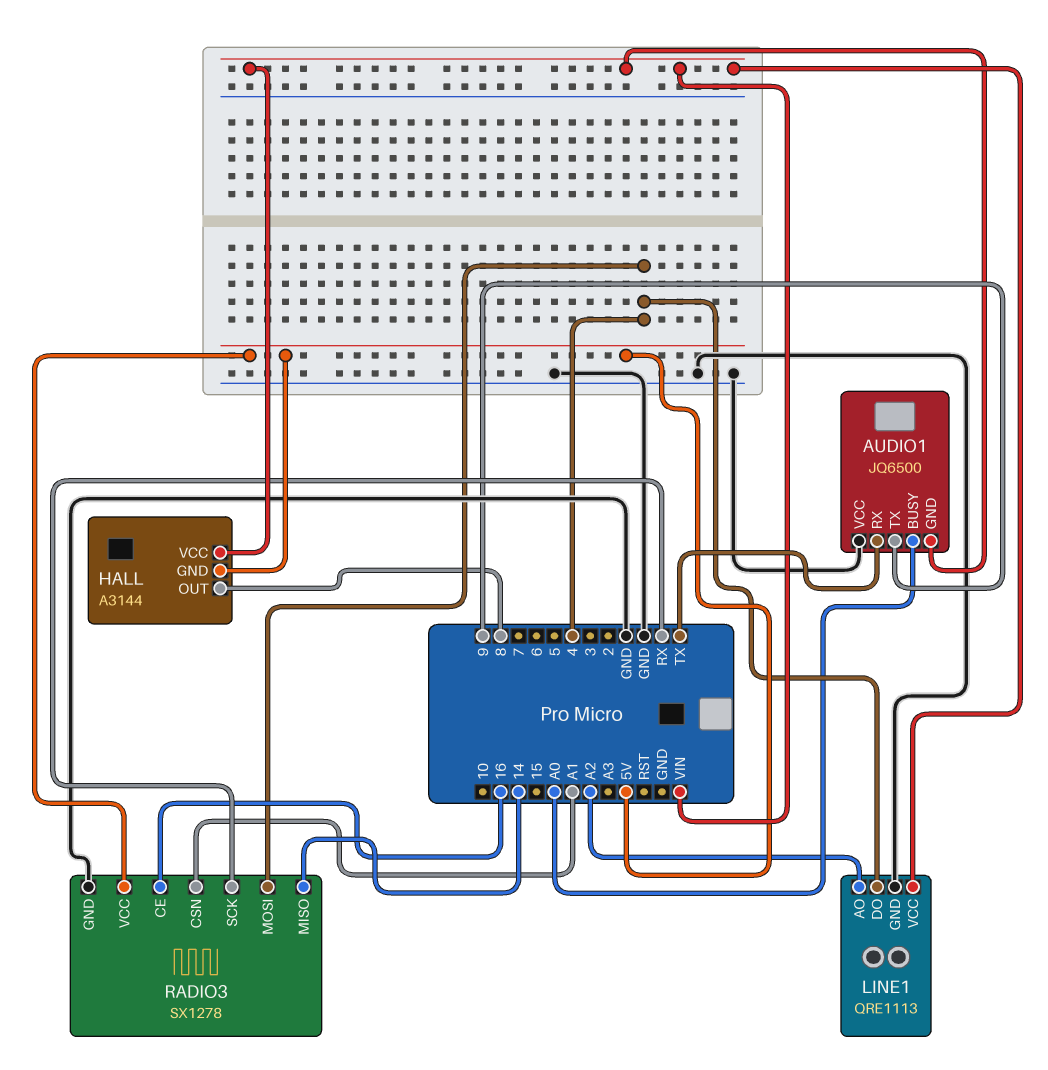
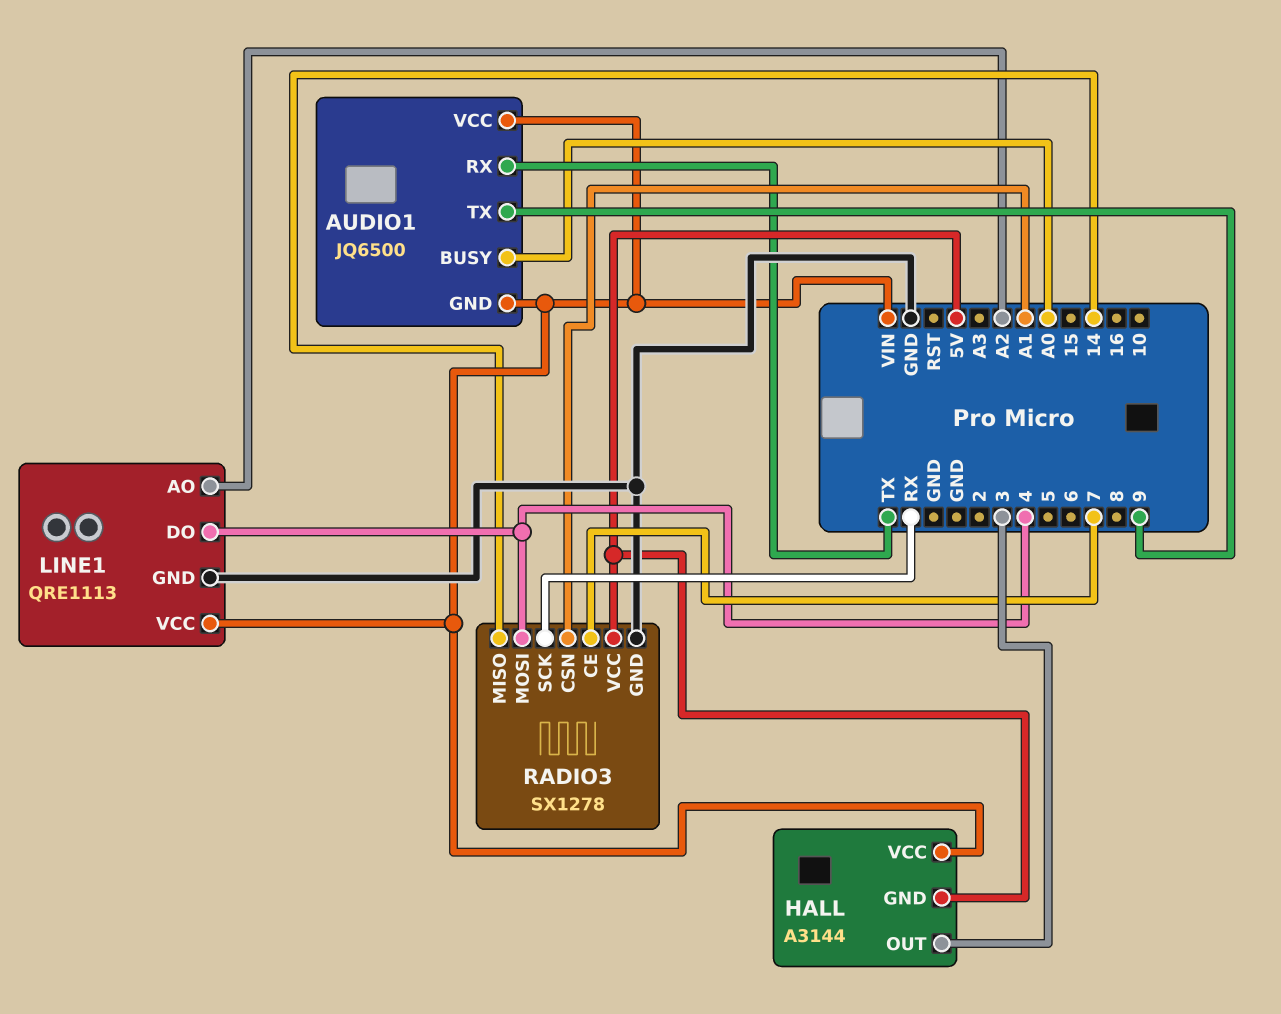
AUDIO1 pin VCC: GND -> VIN
HALL pin OUT: 8 -> 3
RADIO3 pin CE: 16 -> 7

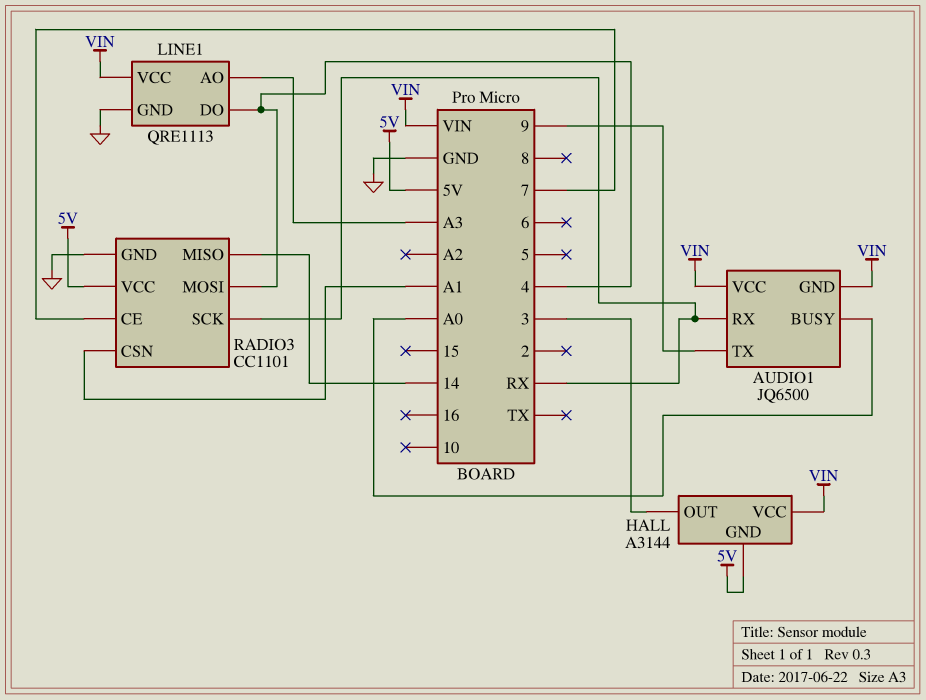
AUDIO1 pin RX: TX -> RX
LINE1 pin AO: A2 -> A3
RADIO3: SX1278 -> CC1101

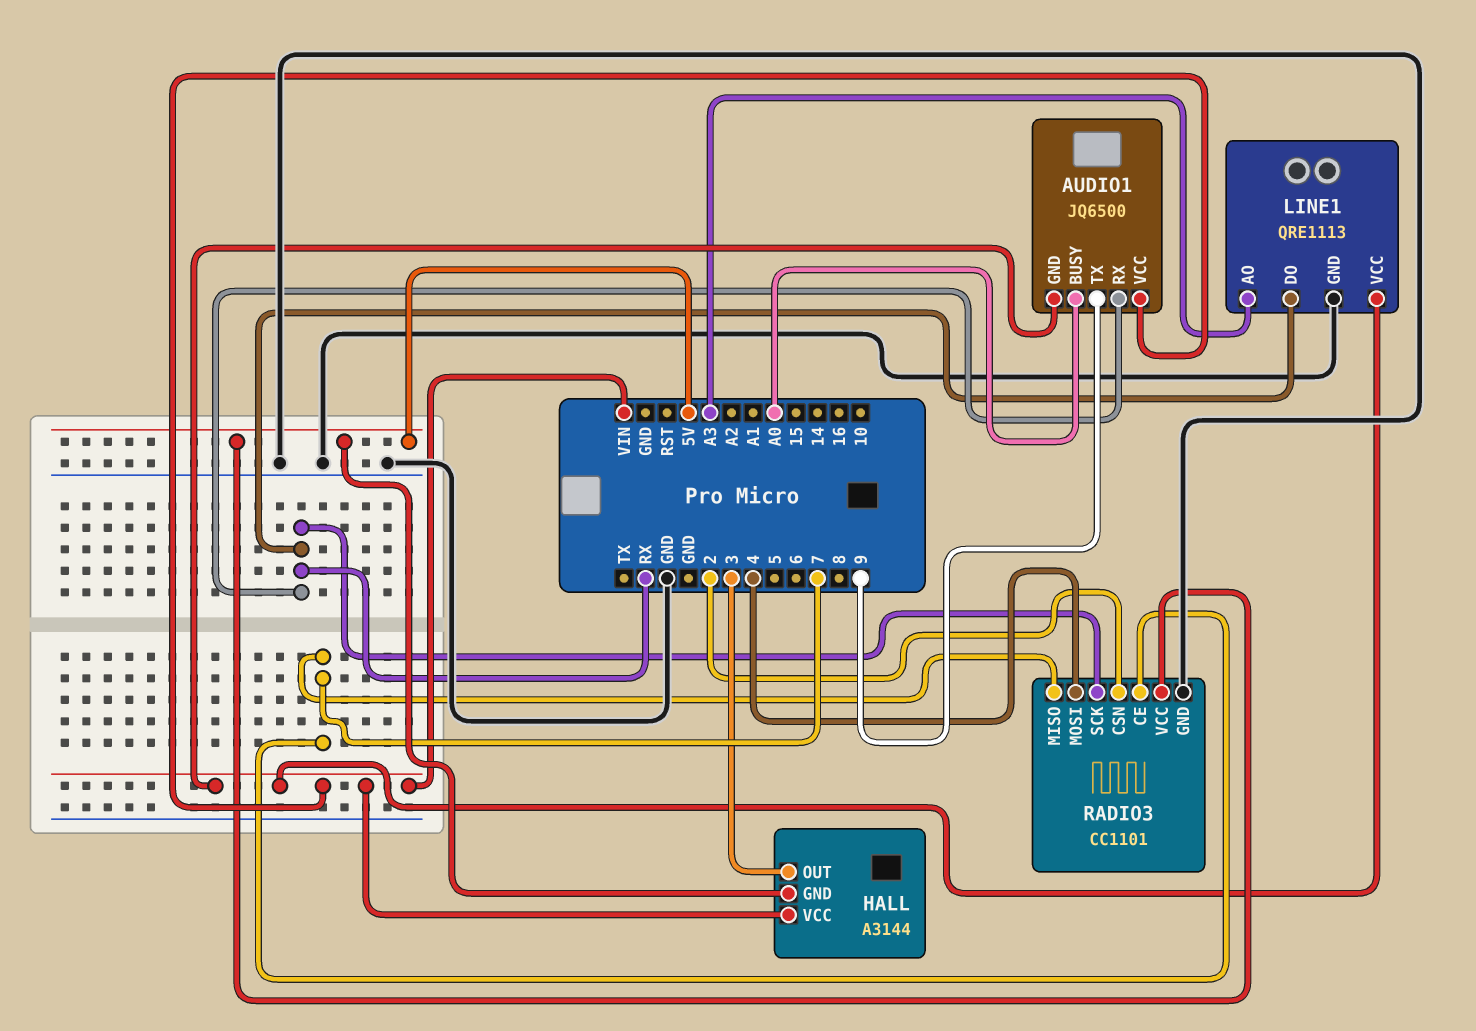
LINE1 pin DO: 4 -> RX
RADIO3 pin CSN: A1 -> 2
RADIO3 pin MISO: 14 -> 7

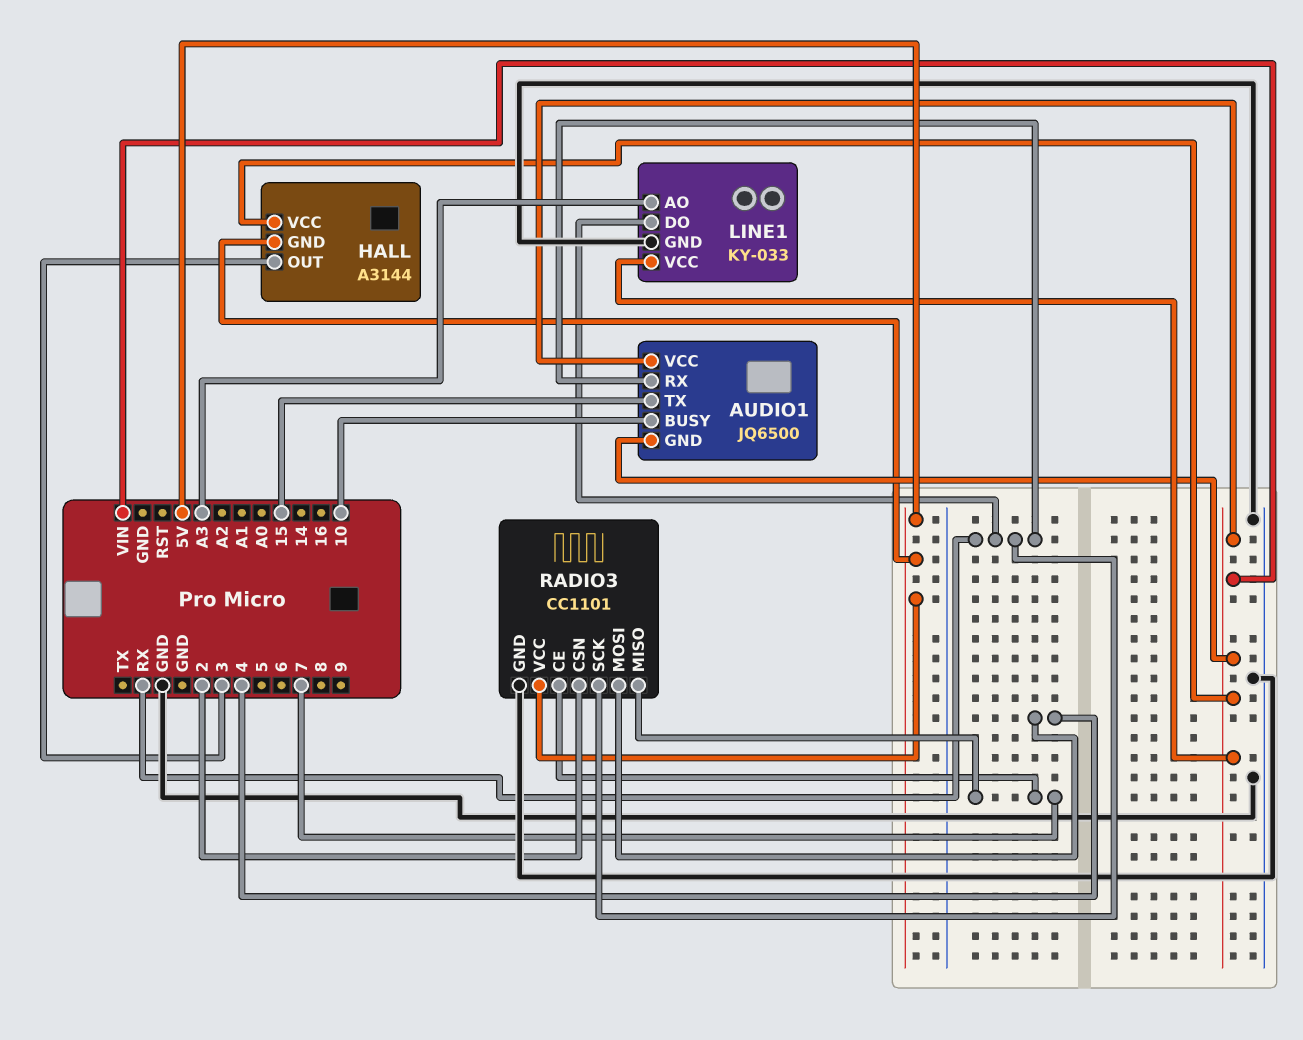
AUDIO1 pin BUSY: A0 -> 10
AUDIO1 pin TX: 9 -> 15
LINE1: QRE1113 -> KY-033

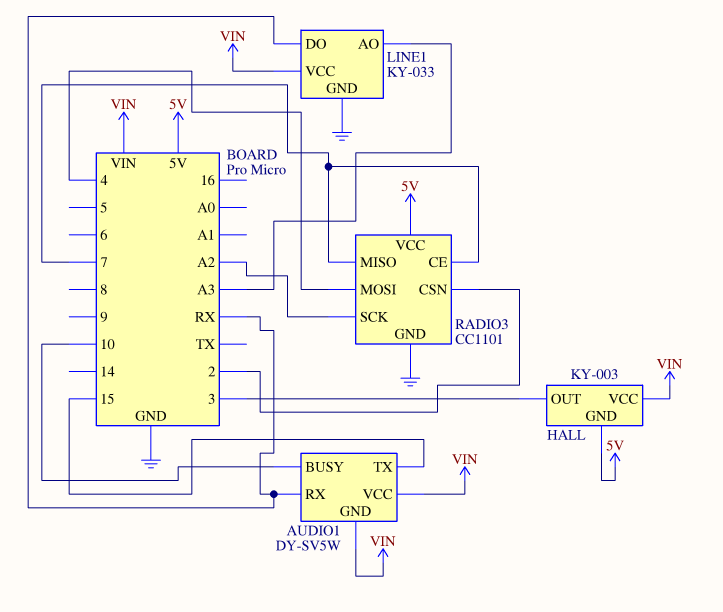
AUDIO1: JQ6500 -> DY-SV5W
HALL: A3144 -> KY-003
RADIO3 pin SCK: RX -> A2

